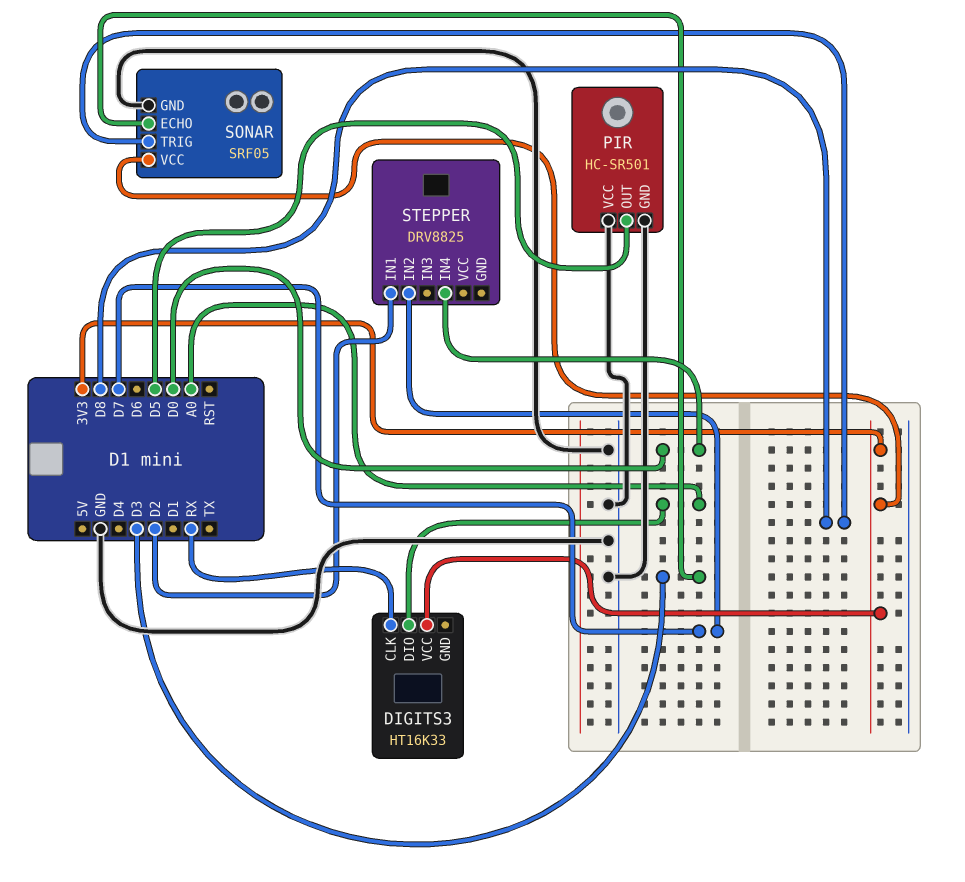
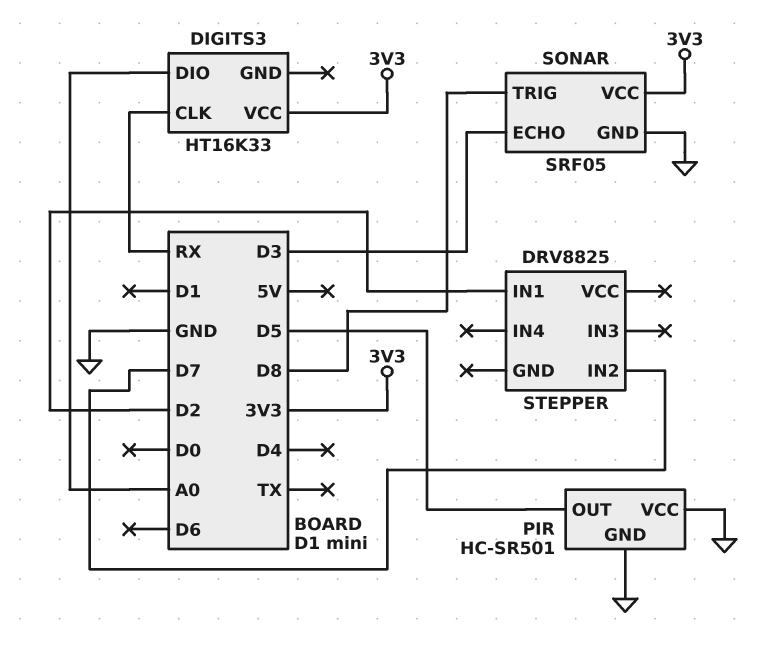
STEPPER pin IN4: D0 -> none

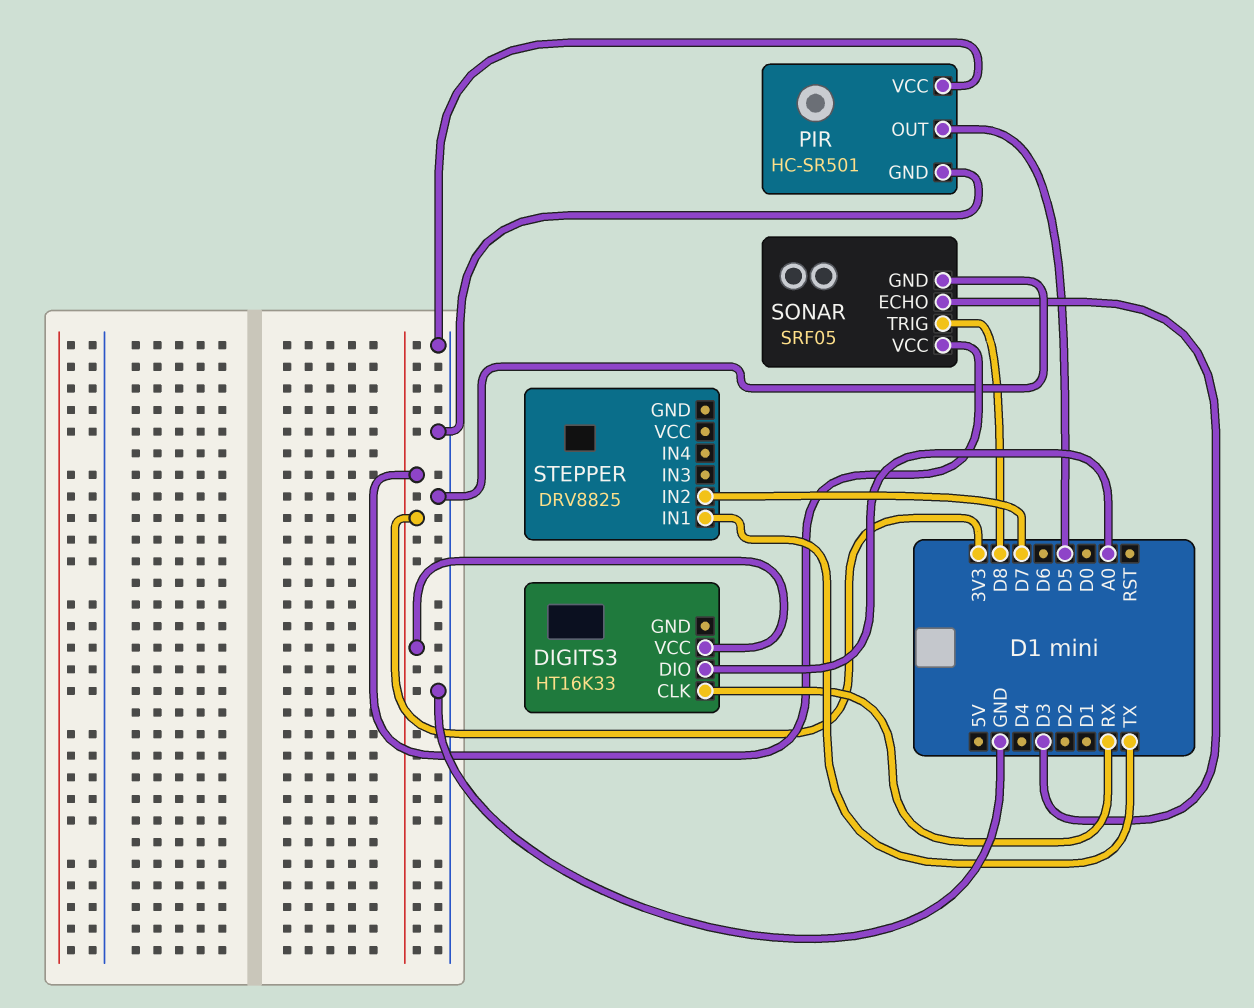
STEPPER pin IN1: D2 -> TX

